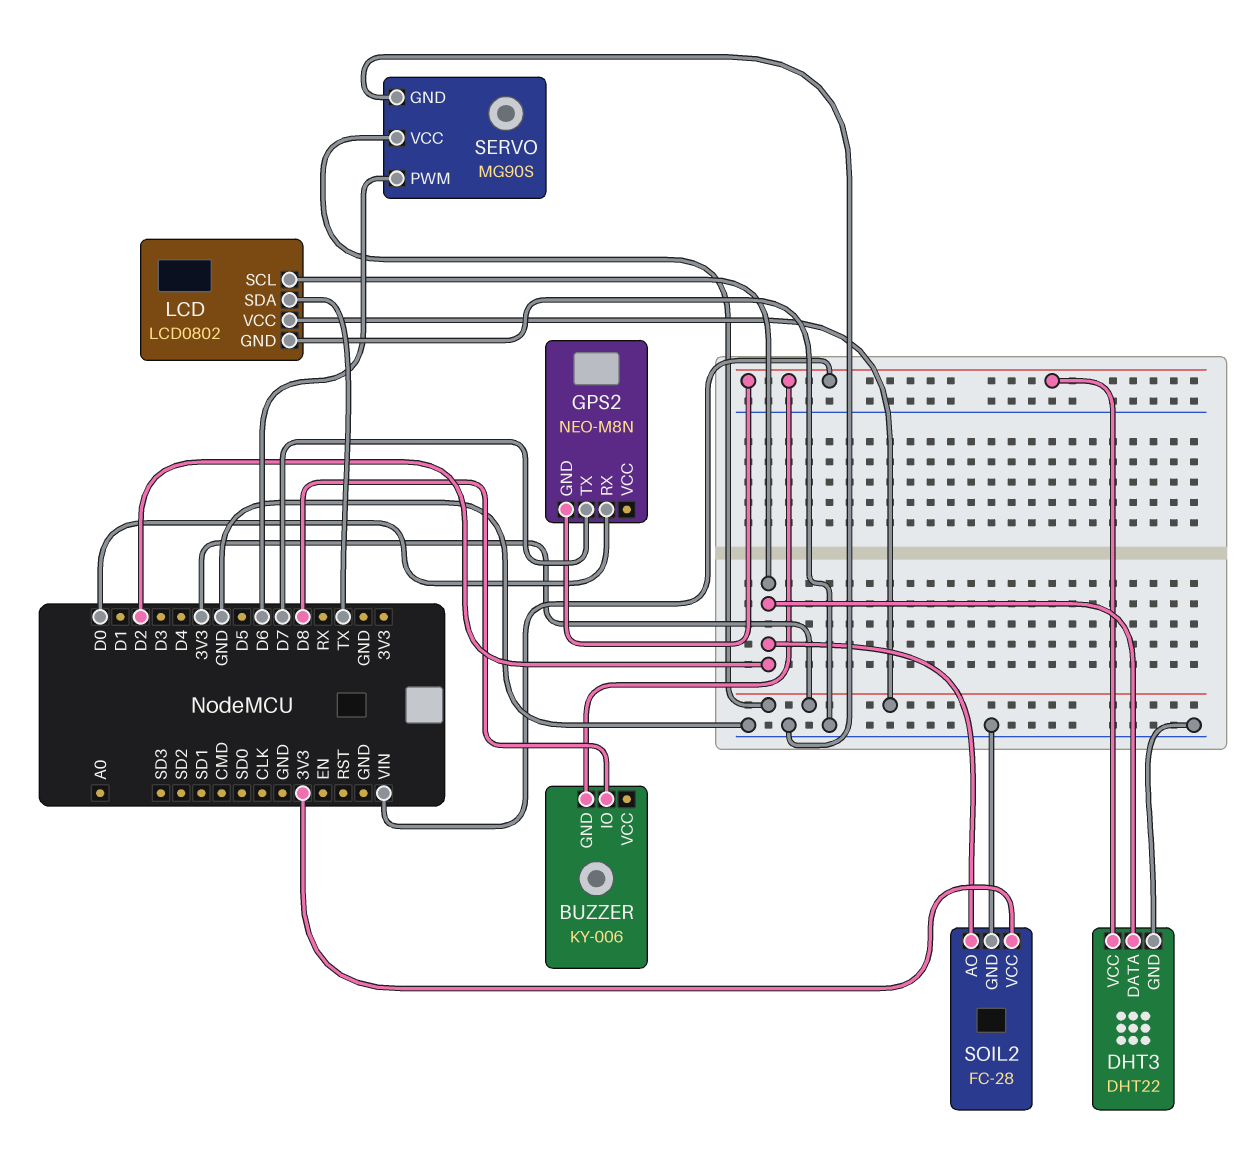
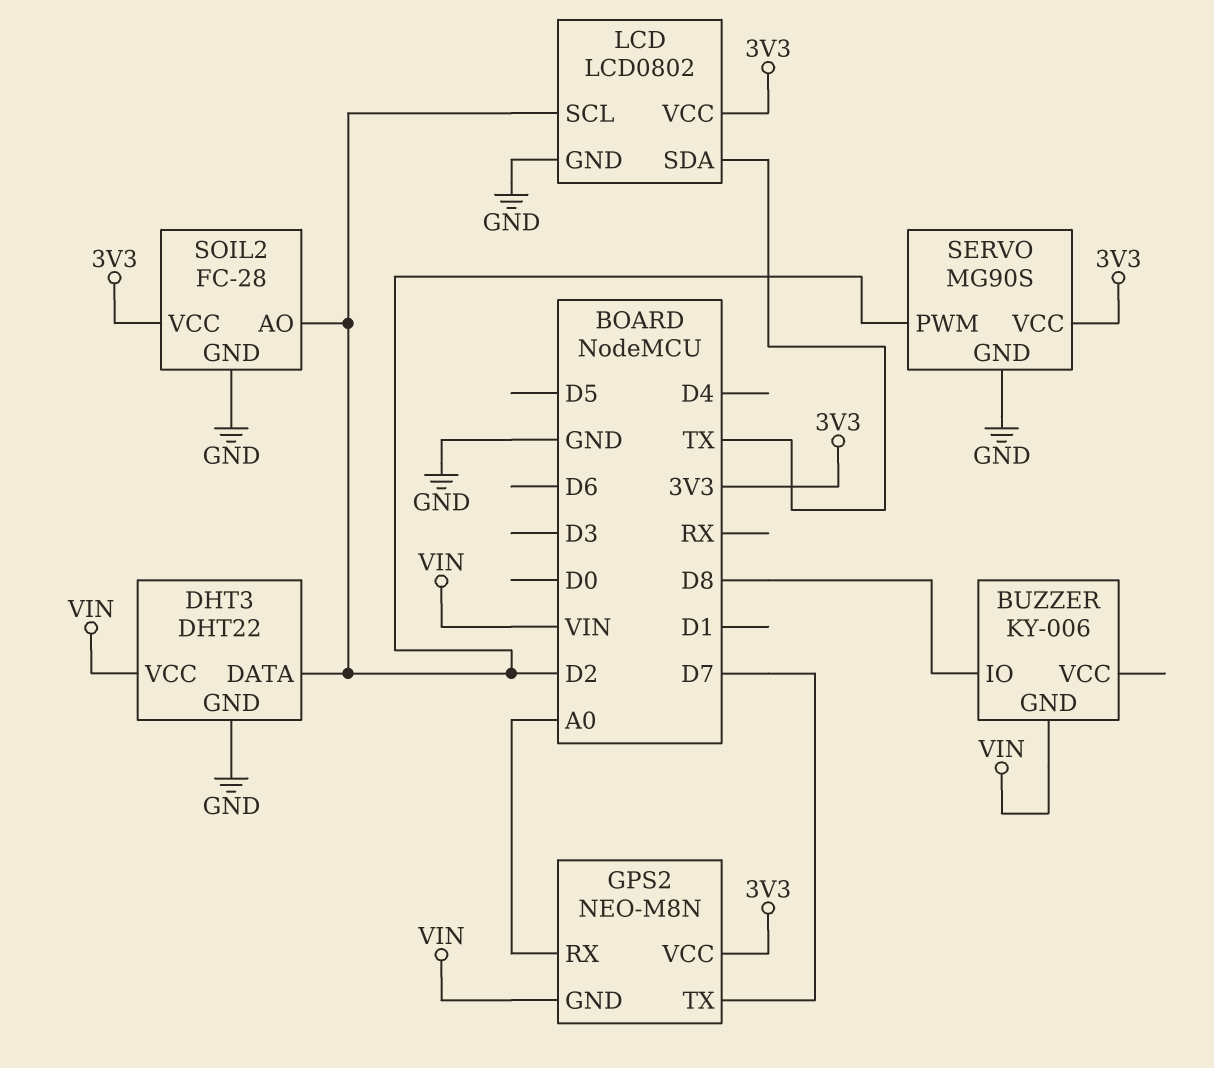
GPS2 pin RX: D0 -> A0
GPS2 pin VCC: none -> 3V3
SERVO pin PWM: D6 -> D2

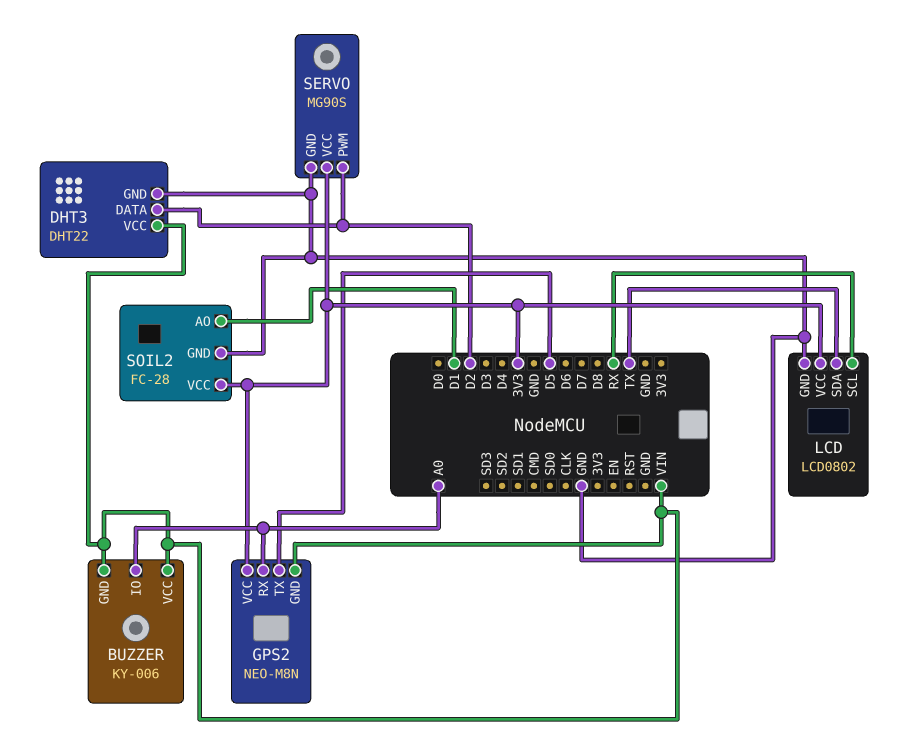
BUZZER pin IO: D8 -> A0
BUZZER pin VCC: none -> VIN
GPS2 pin TX: D7 -> D5
LCD pin SCL: D2 -> RX
SOIL2 pin AO: D2 -> D1

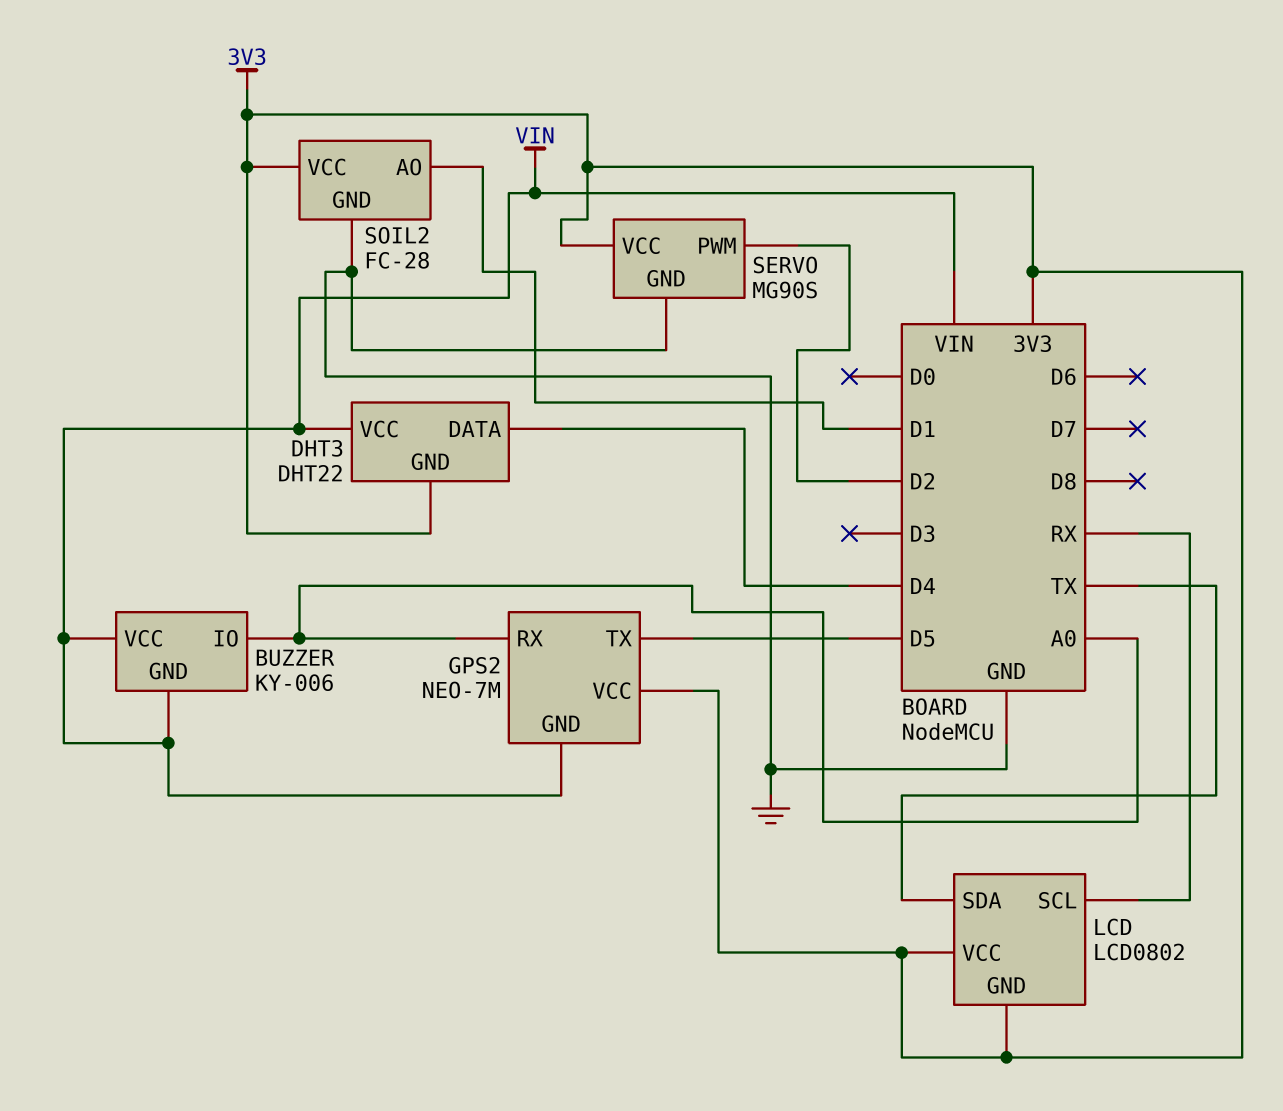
DHT3 pin DATA: D2 -> D4
DHT3 pin GND: GND -> 3V3
GPS2: NEO-M8N -> NEO-7M
LCD pin GND: GND -> 3V3

